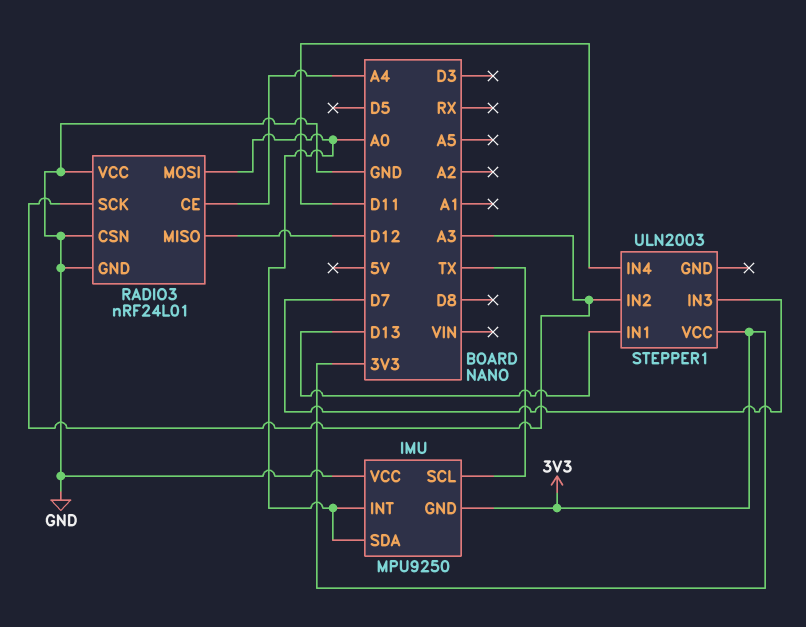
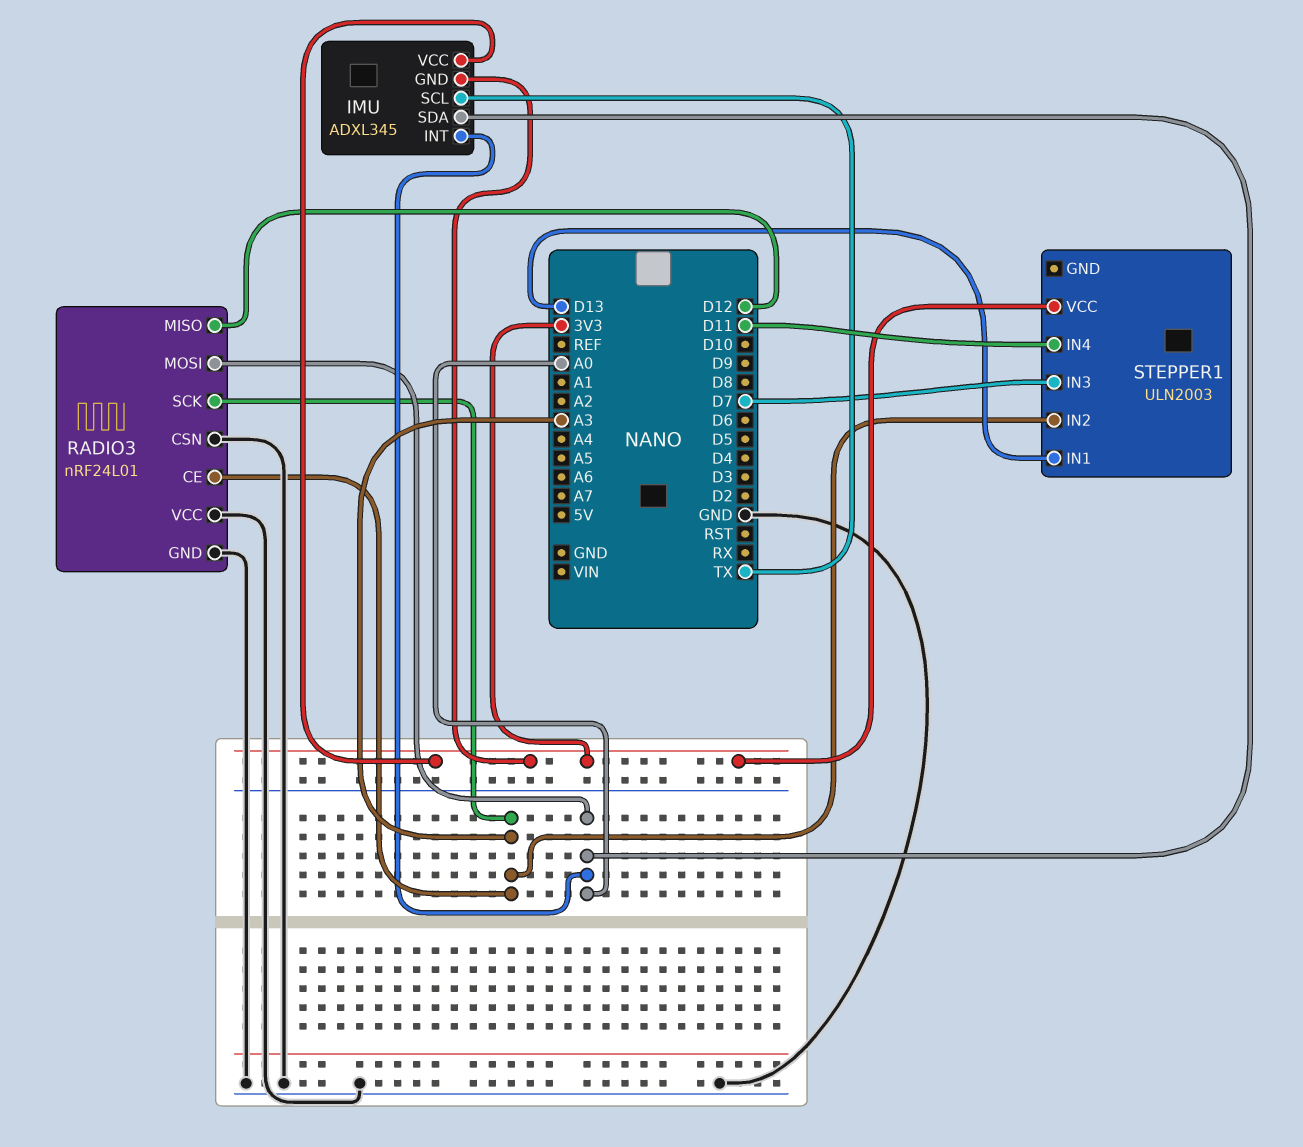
IMU: MPU9250 -> ADXL345
IMU pin VCC: GND -> 3V3
RADIO3 pin CE: A4 -> A3

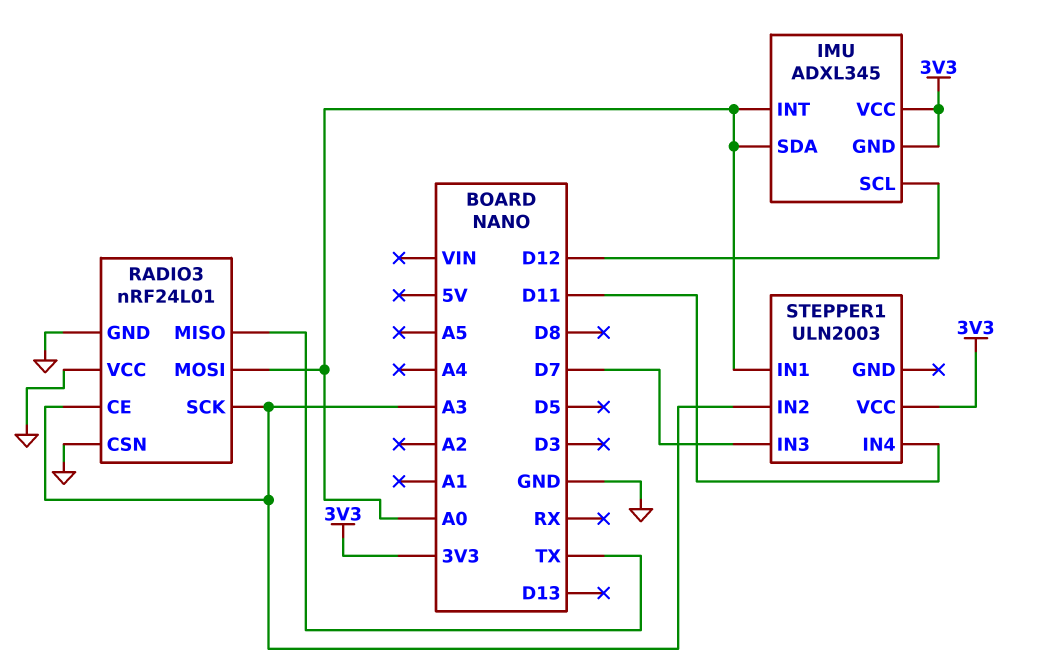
IMU pin SCL: TX -> D12
RADIO3 pin MISO: D12 -> TX
STEPPER1 pin IN1: D13 -> A0

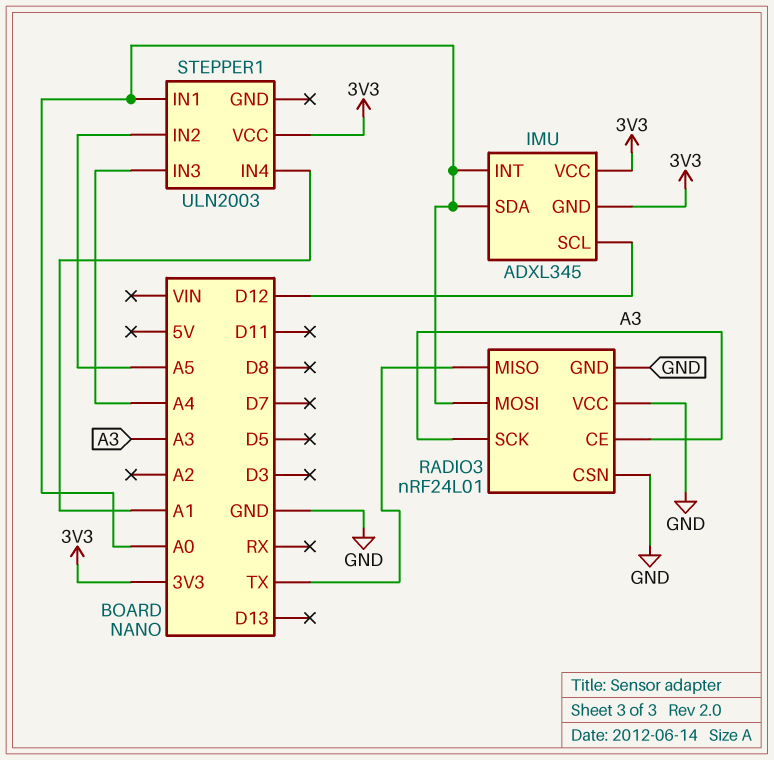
STEPPER1 pin IN2: A3 -> A5
STEPPER1 pin IN3: D7 -> A4
STEPPER1 pin IN4: D11 -> A1

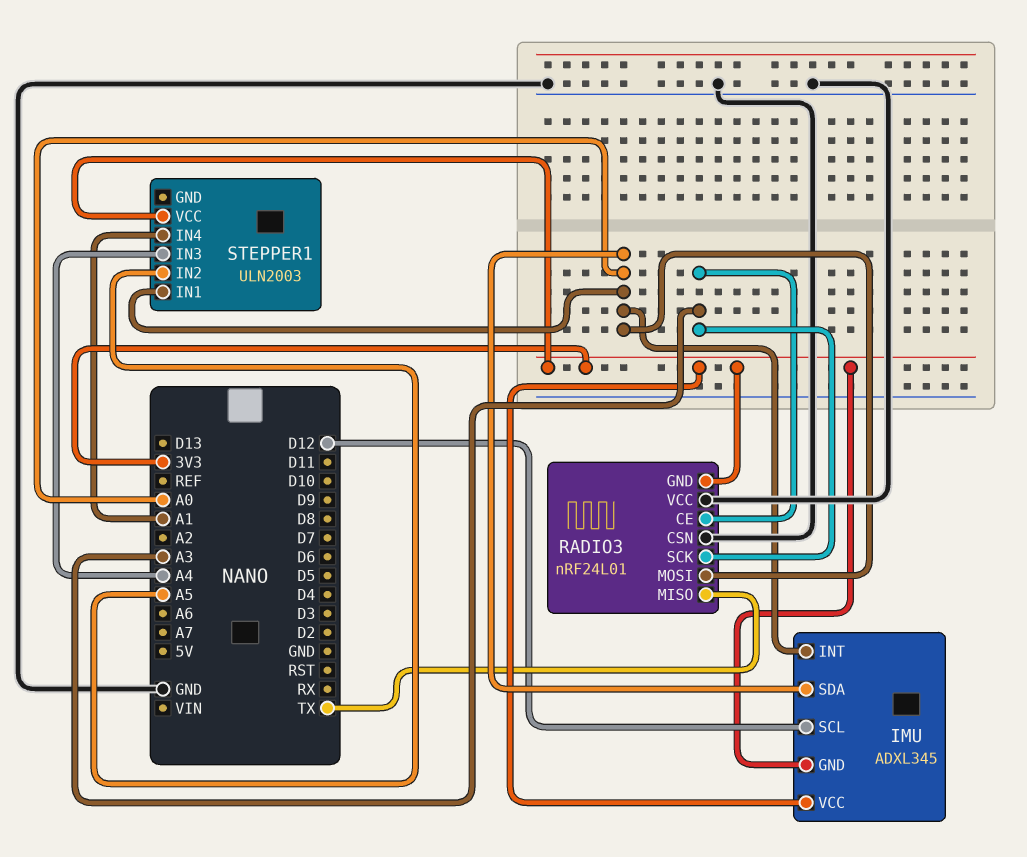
RADIO3 pin GND: GND -> 3V3

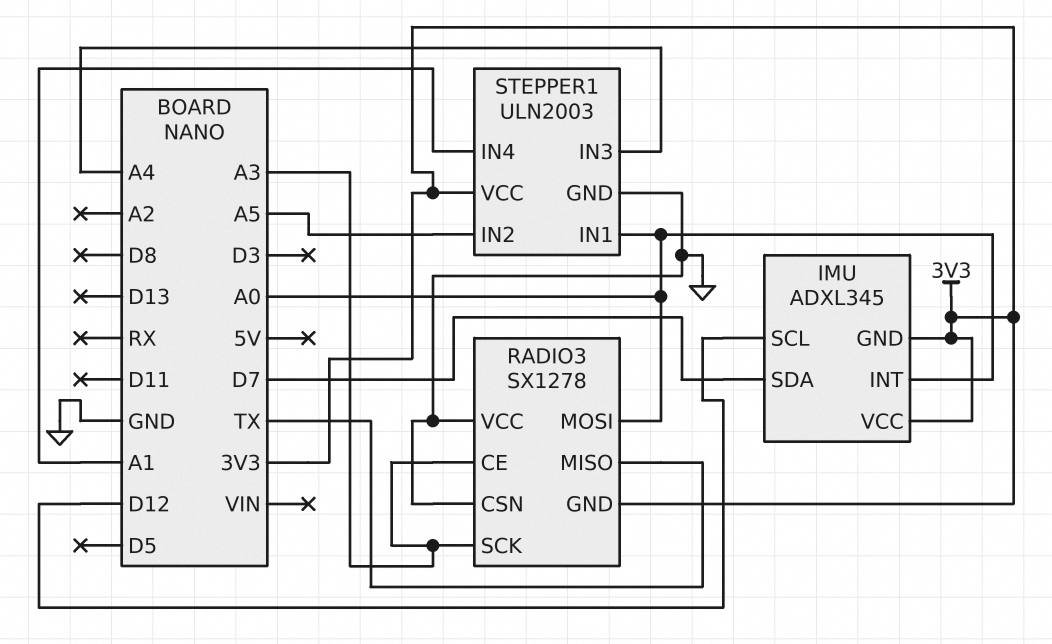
IMU pin SDA: A0 -> D7
RADIO3: nRF24L01 -> SX1278
STEPPER1 pin GND: none -> GND

